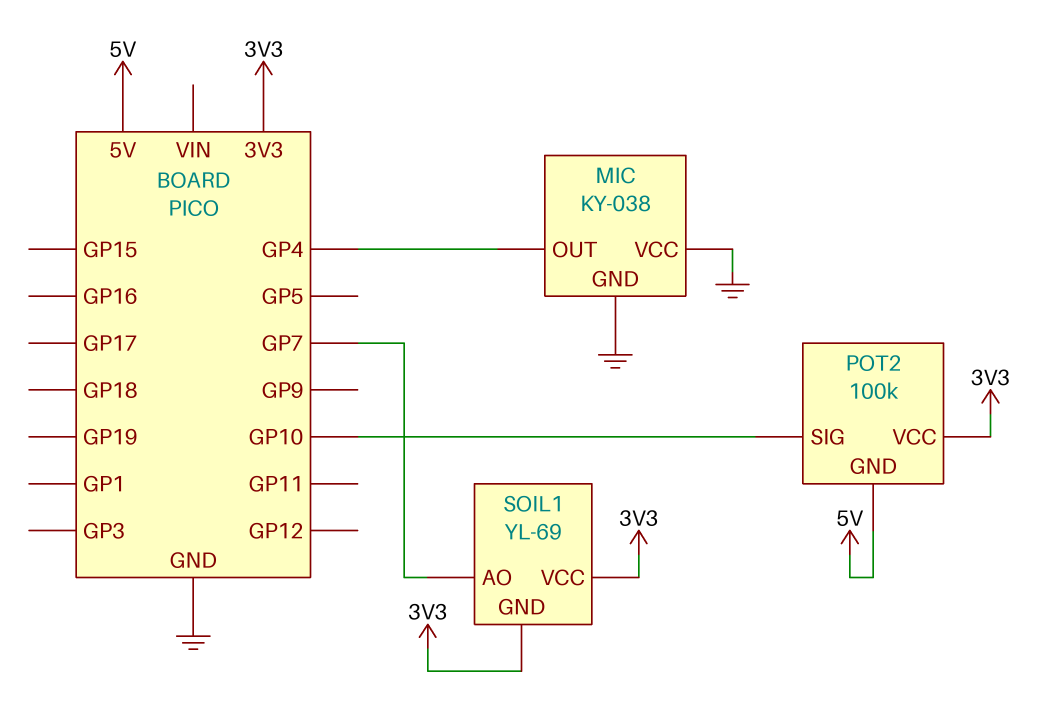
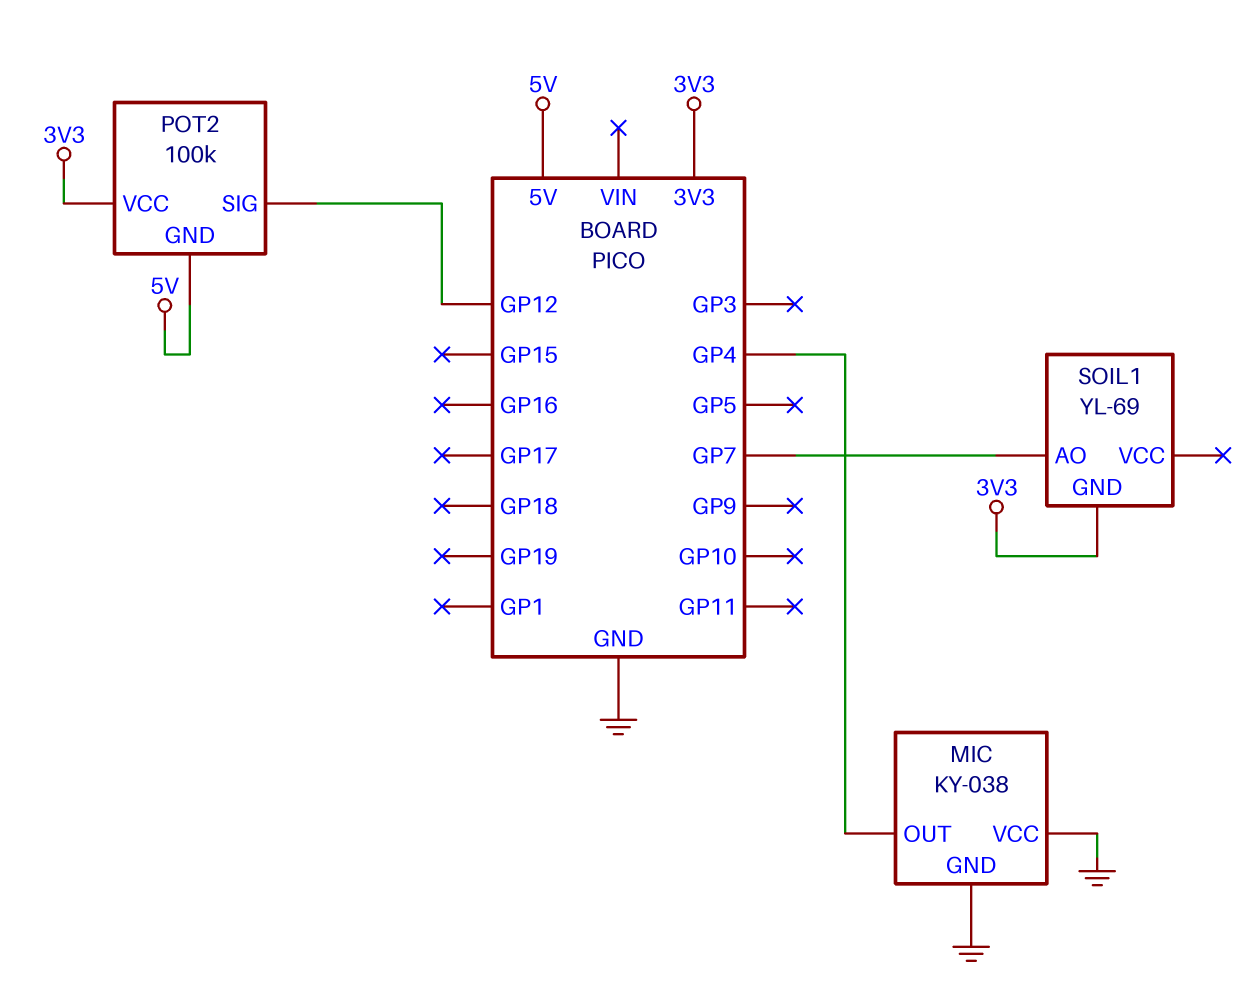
POT2 pin SIG: GP10 -> GP12
SOIL1 pin VCC: 3V3 -> none

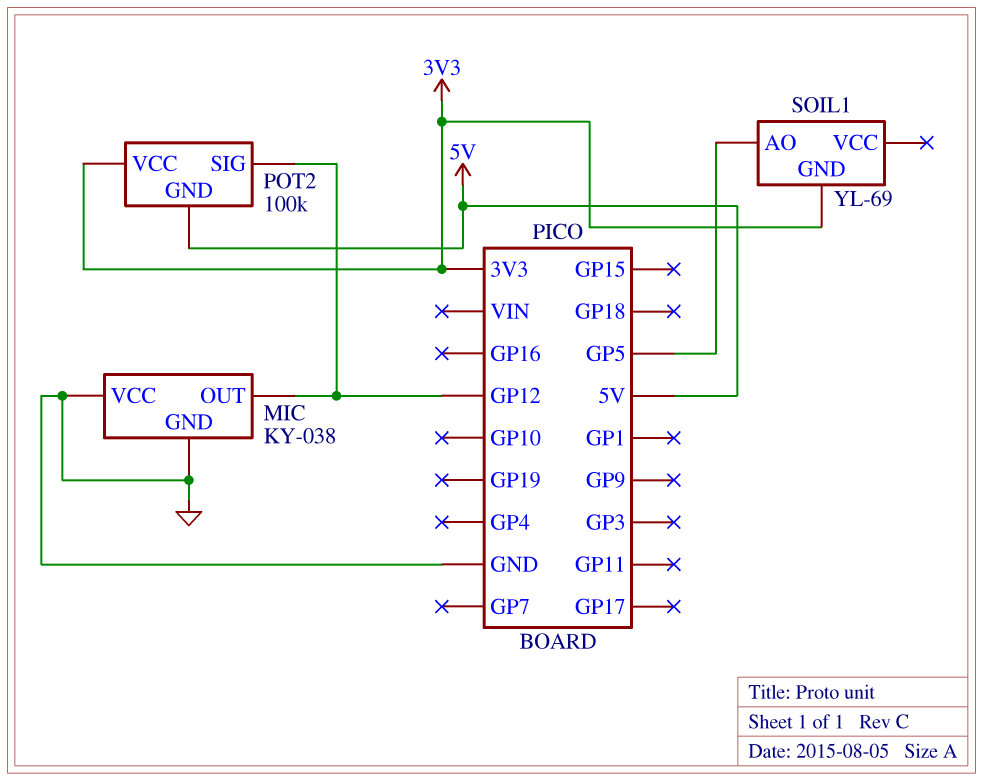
MIC pin OUT: GP4 -> GP12
SOIL1 pin AO: GP7 -> GP5

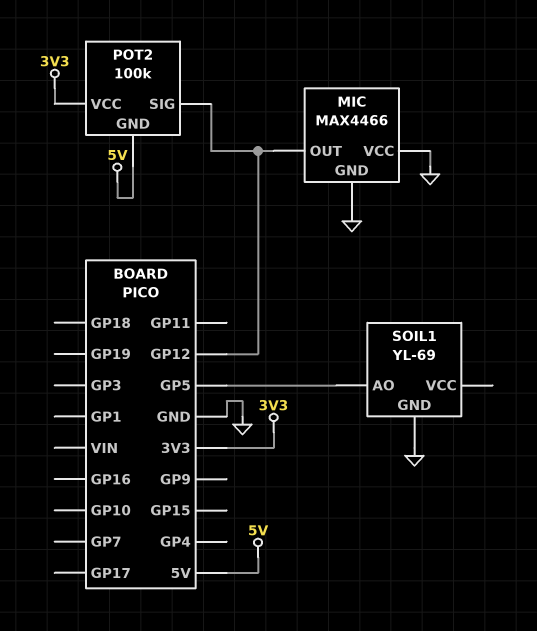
MIC: KY-038 -> MAX4466
SOIL1 pin GND: 3V3 -> GND

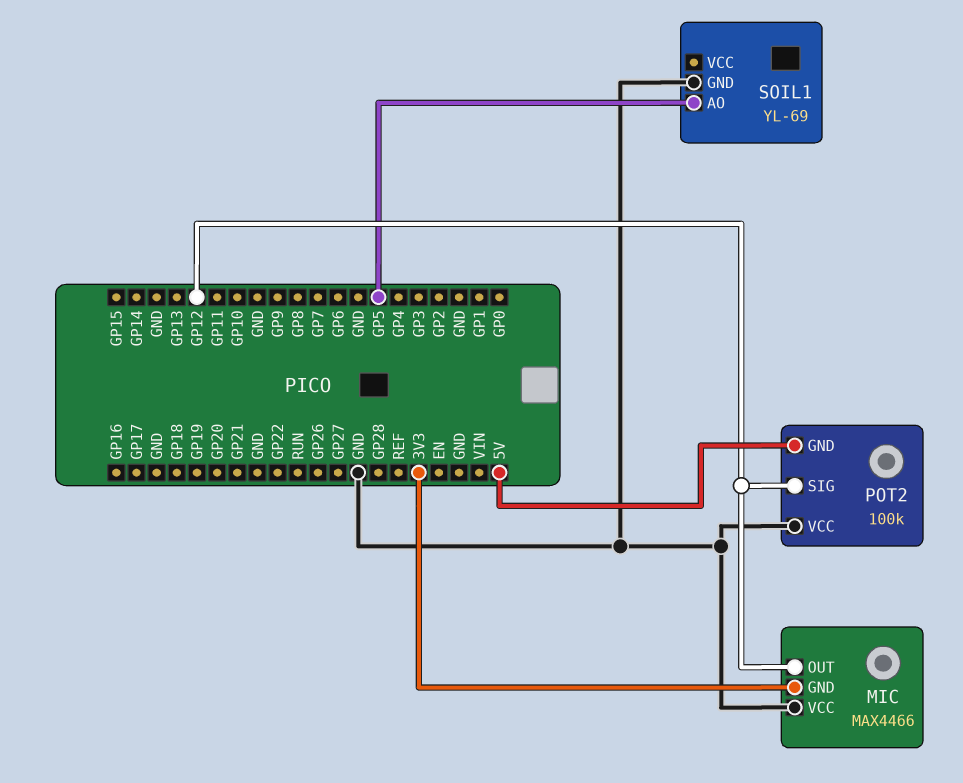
MIC pin GND: GND -> 3V3
POT2 pin VCC: 3V3 -> GND

